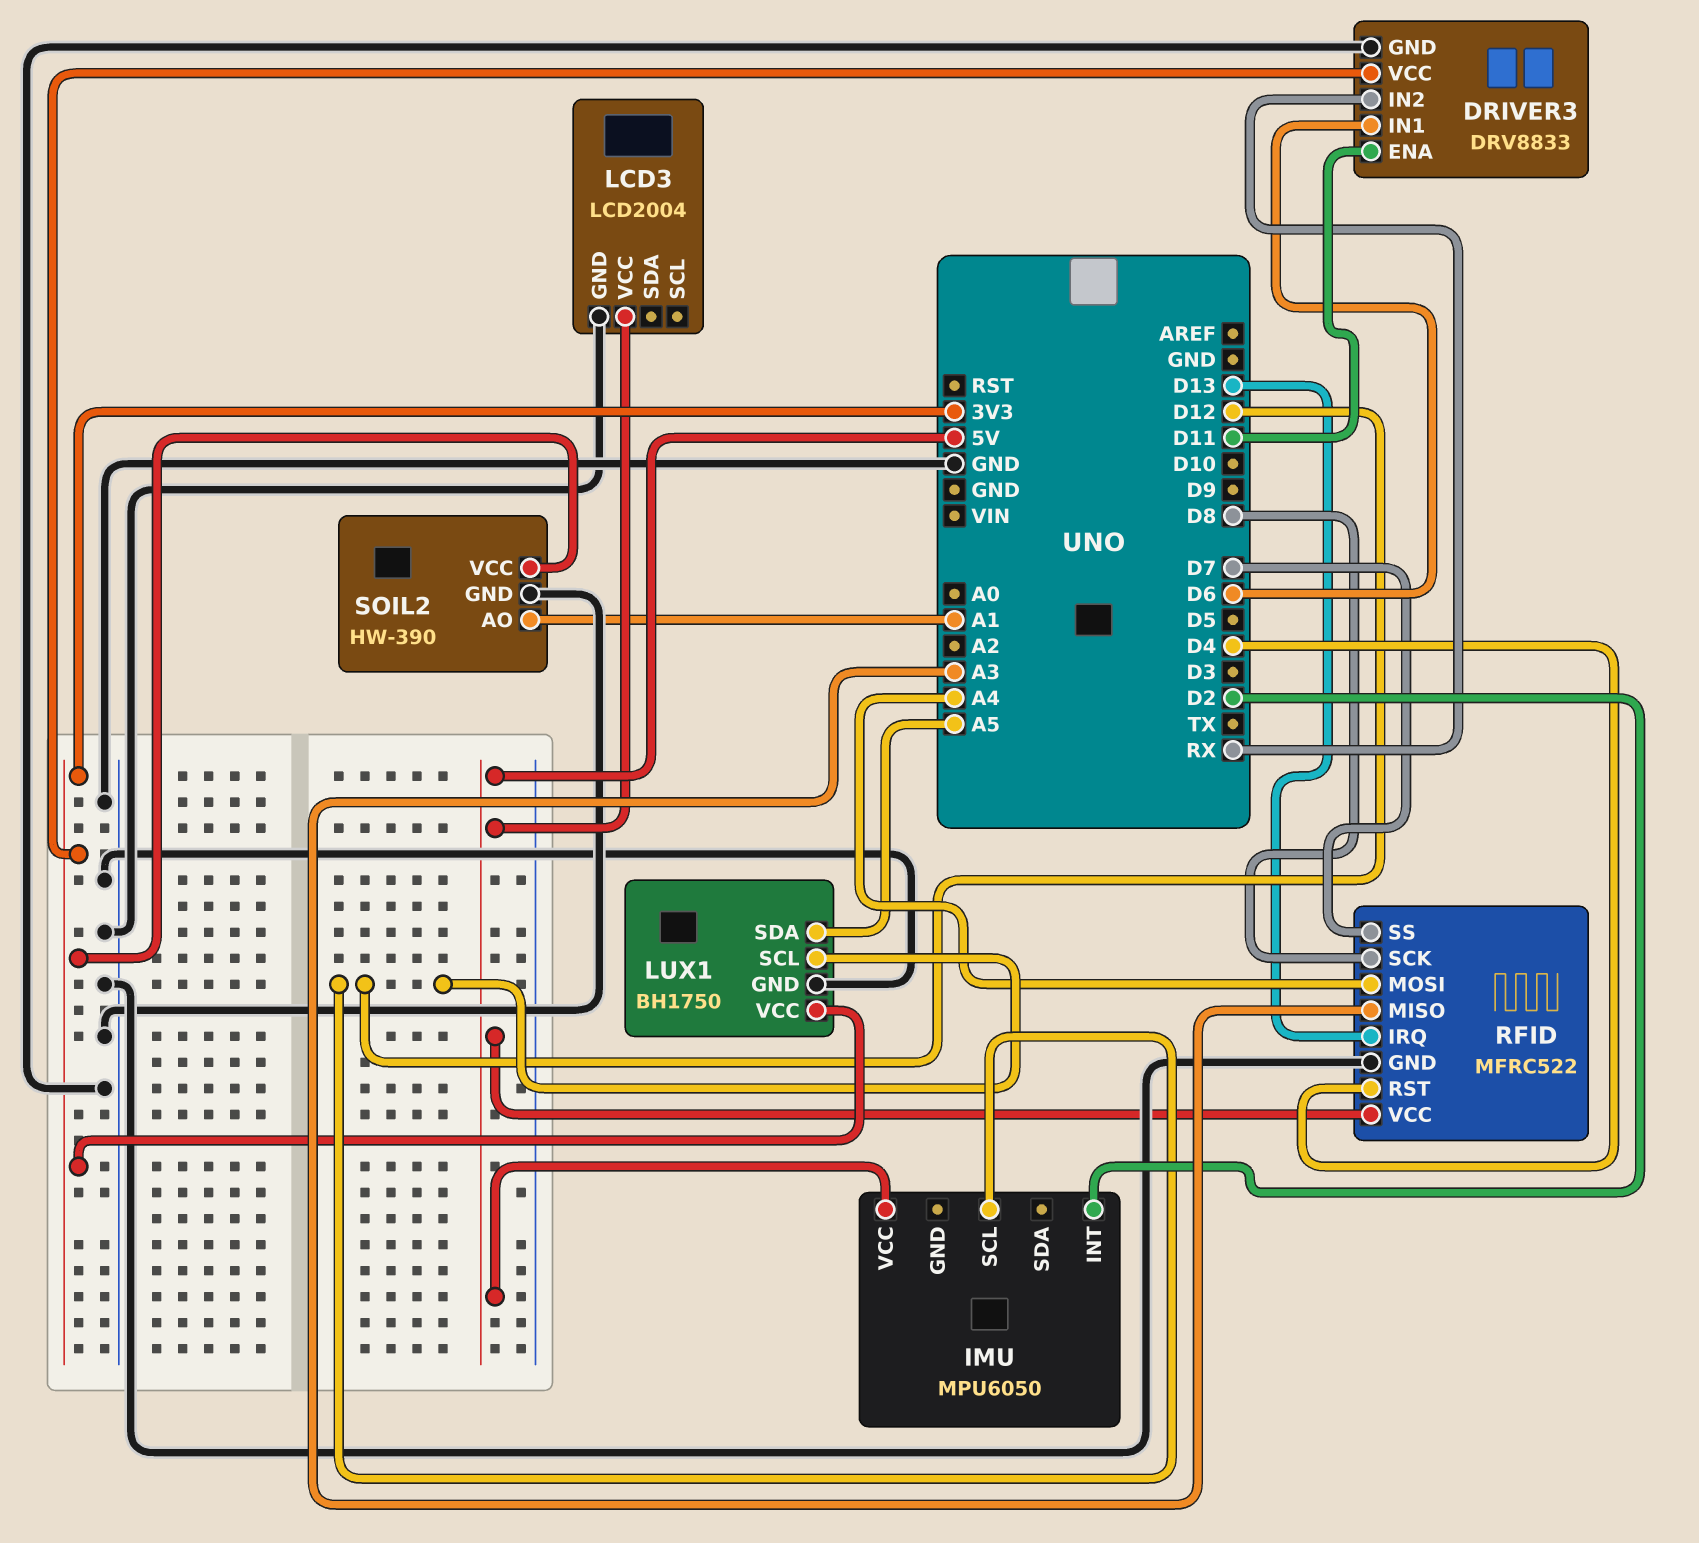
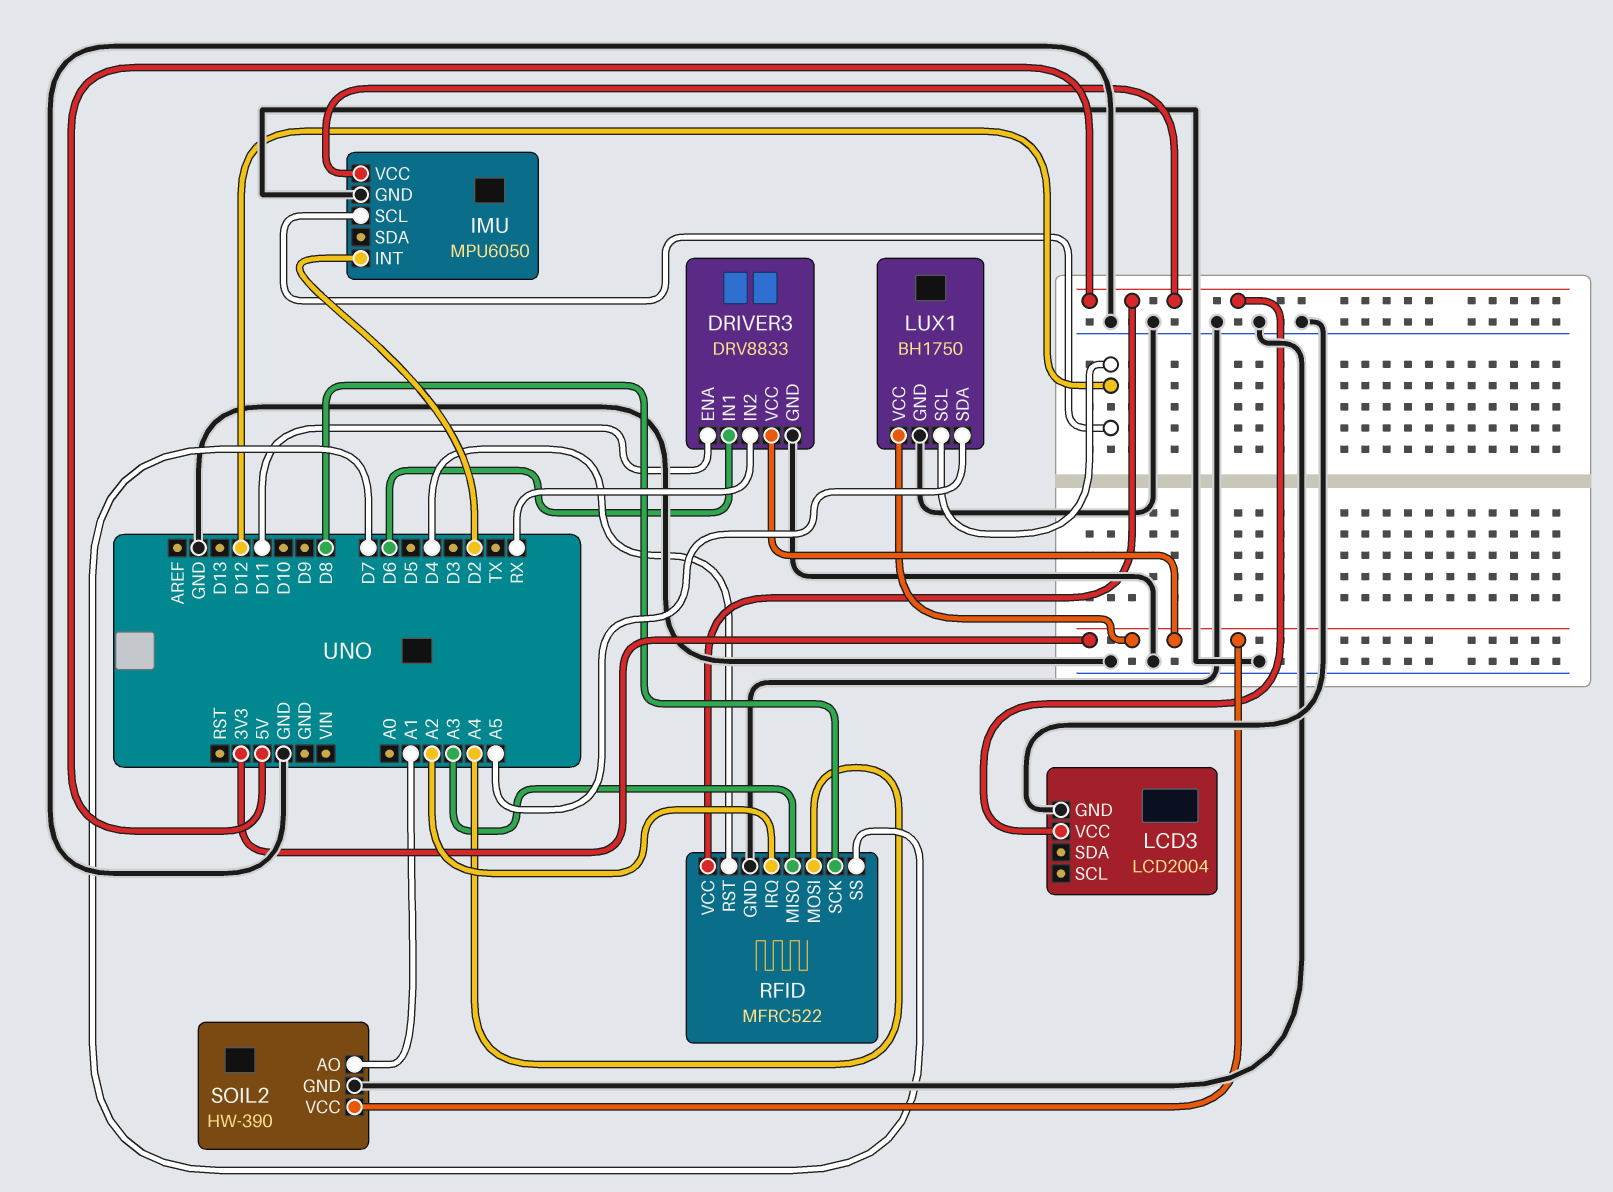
IMU pin GND: none -> GND
RFID pin IRQ: D13 -> A2

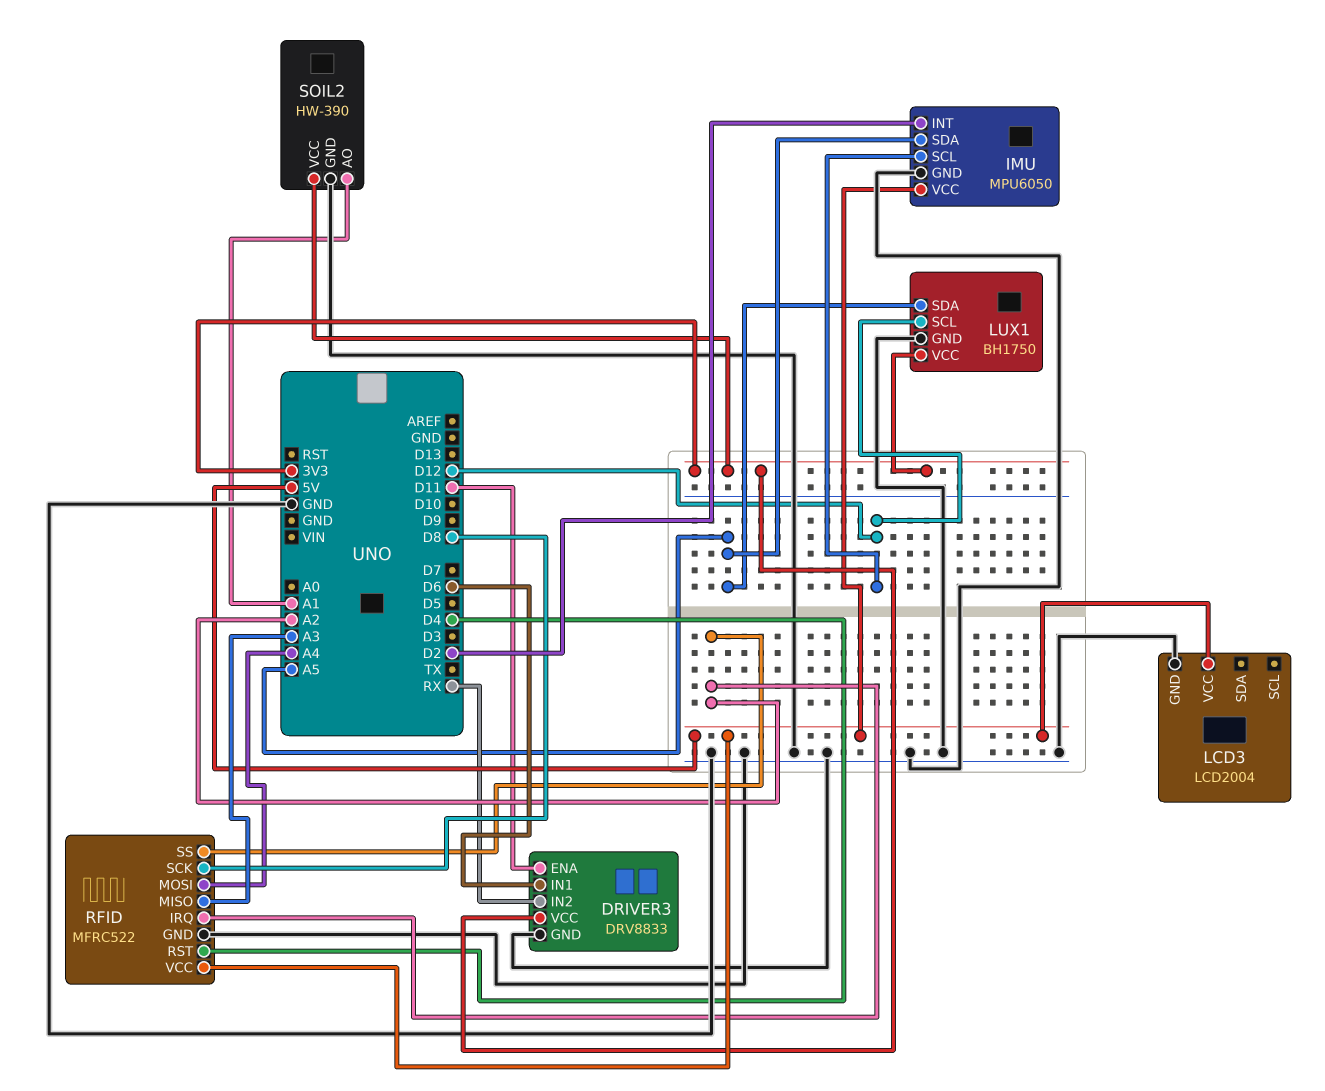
IMU pin SDA: none -> A5
RFID pin SS: D7 -> A2

